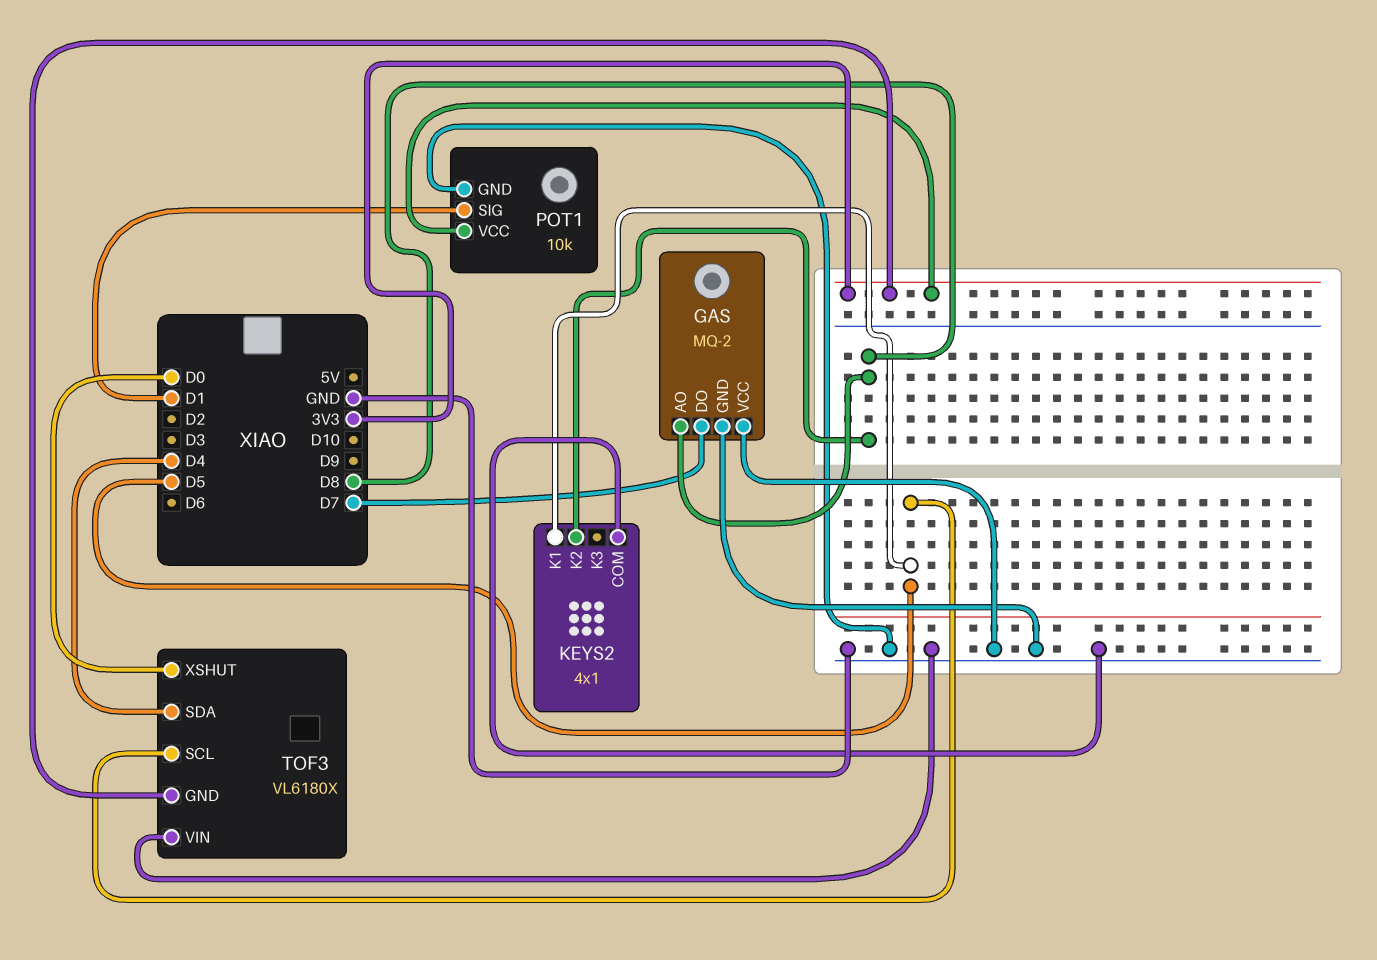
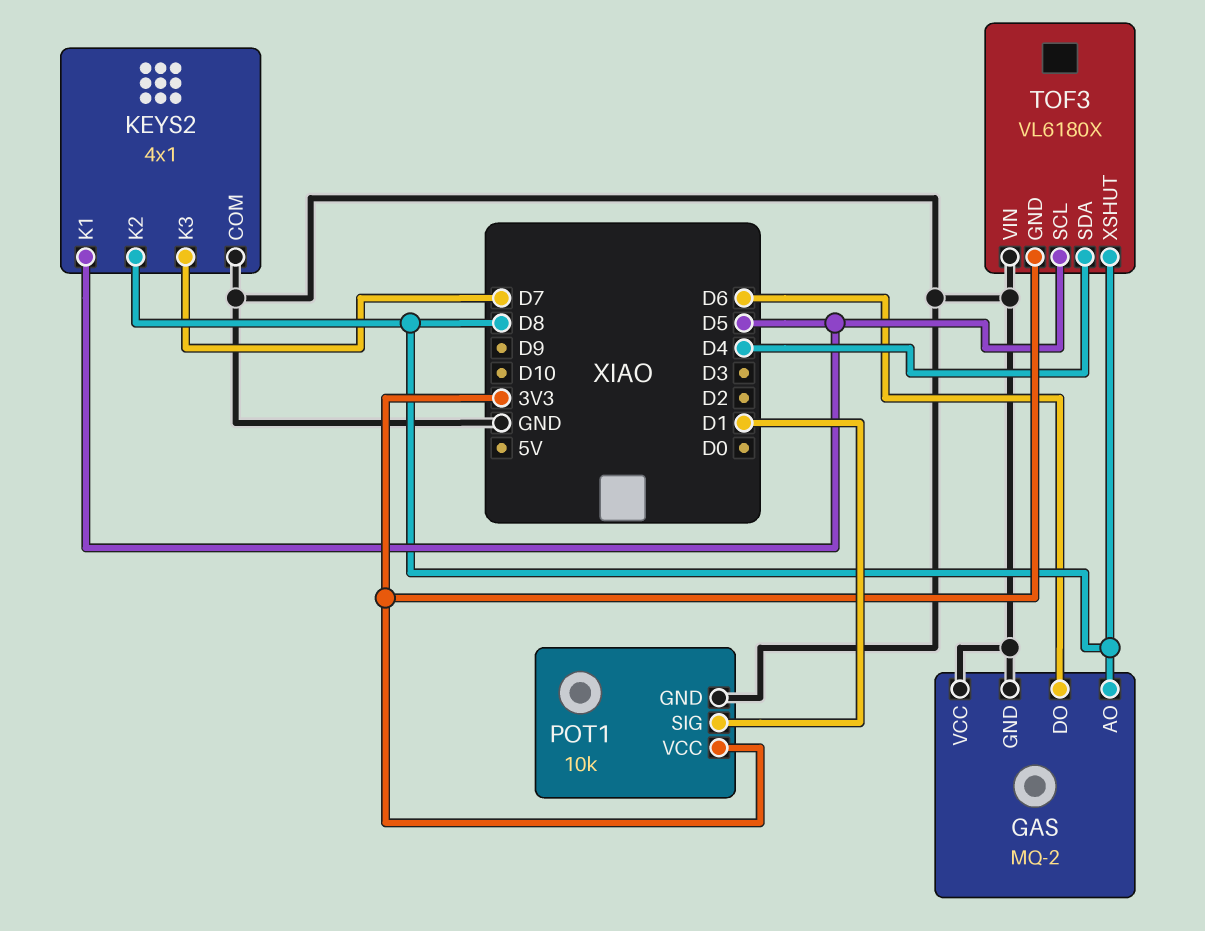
GAS pin DO: D7 -> D6
KEYS2 pin K3: none -> D7
TOF3 pin XSHUT: D0 -> D8

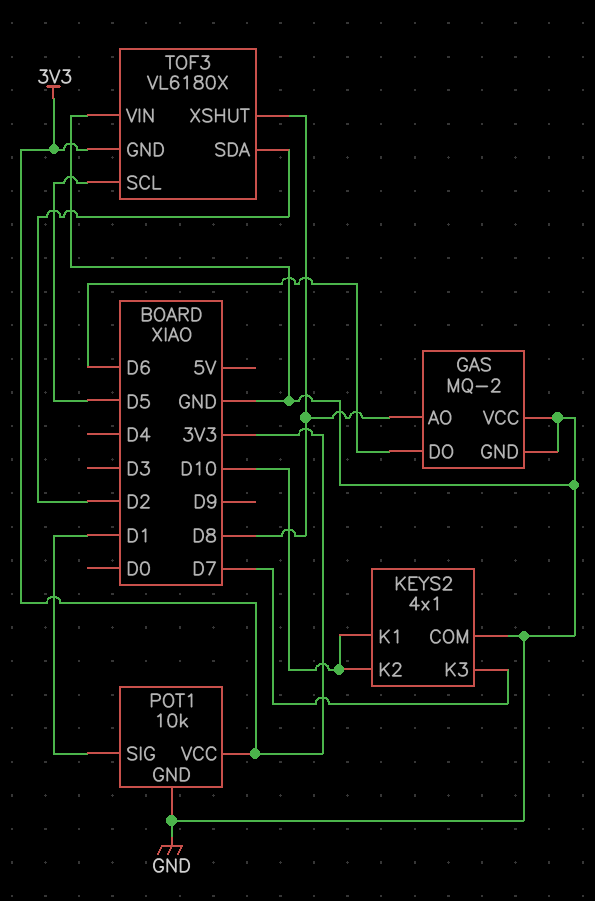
KEYS2 pin K1: D5 -> D10
KEYS2 pin K2: D8 -> D10
TOF3 pin SDA: D4 -> D2

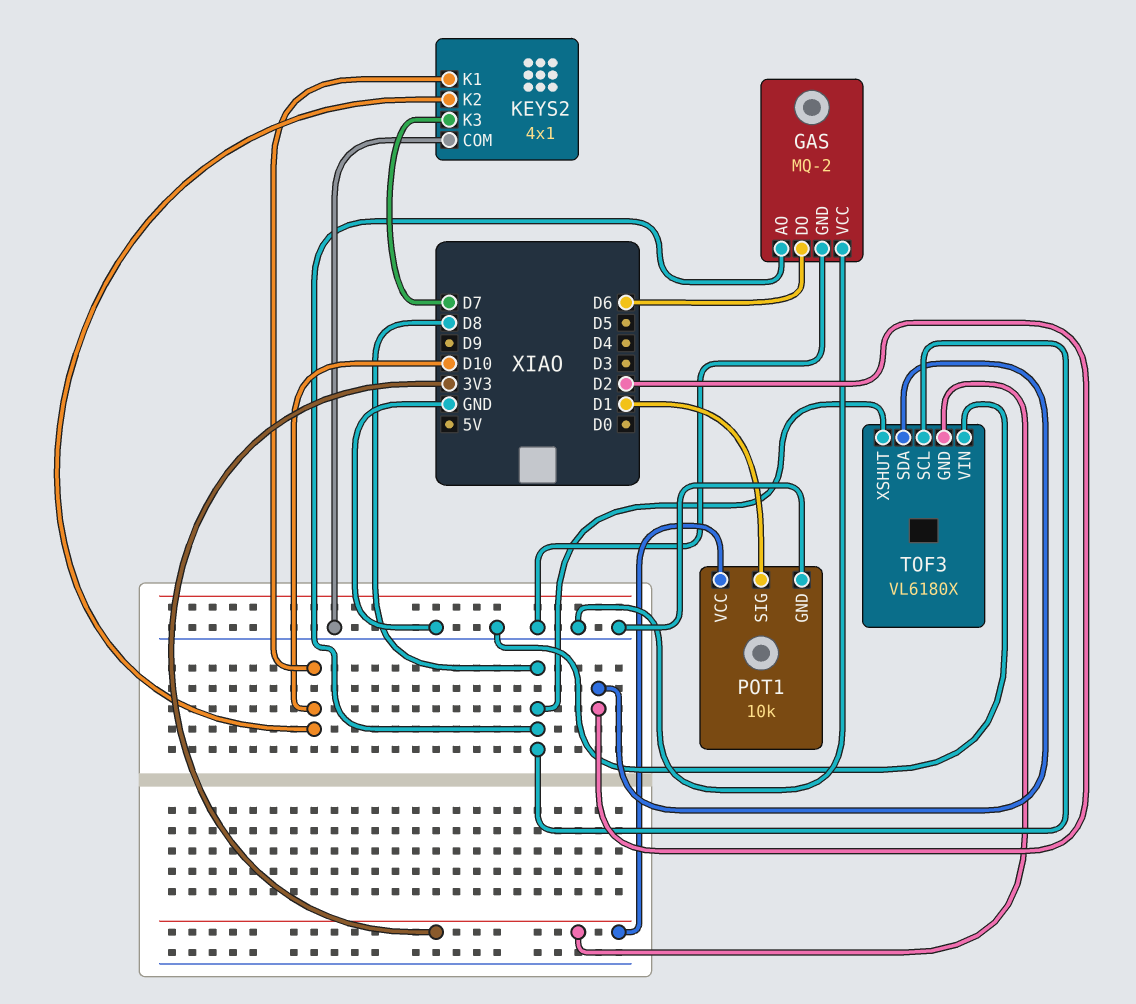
TOF3 pin SCL: D5 -> D8

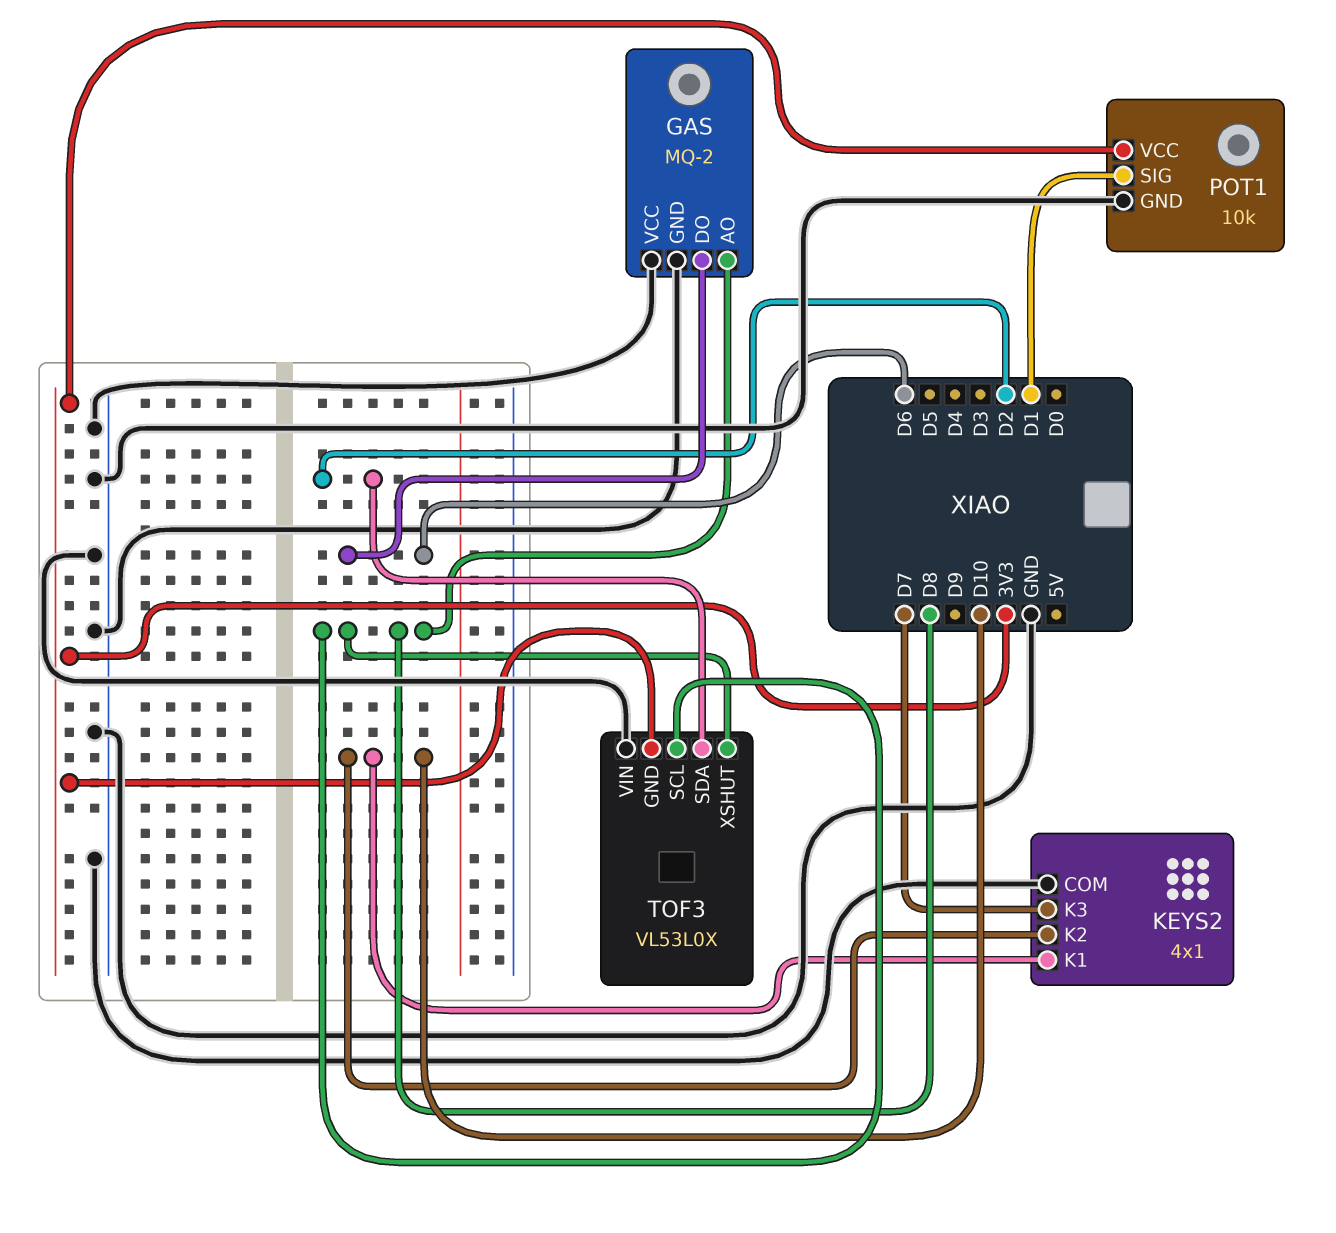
TOF3: VL6180X -> VL53L0X

